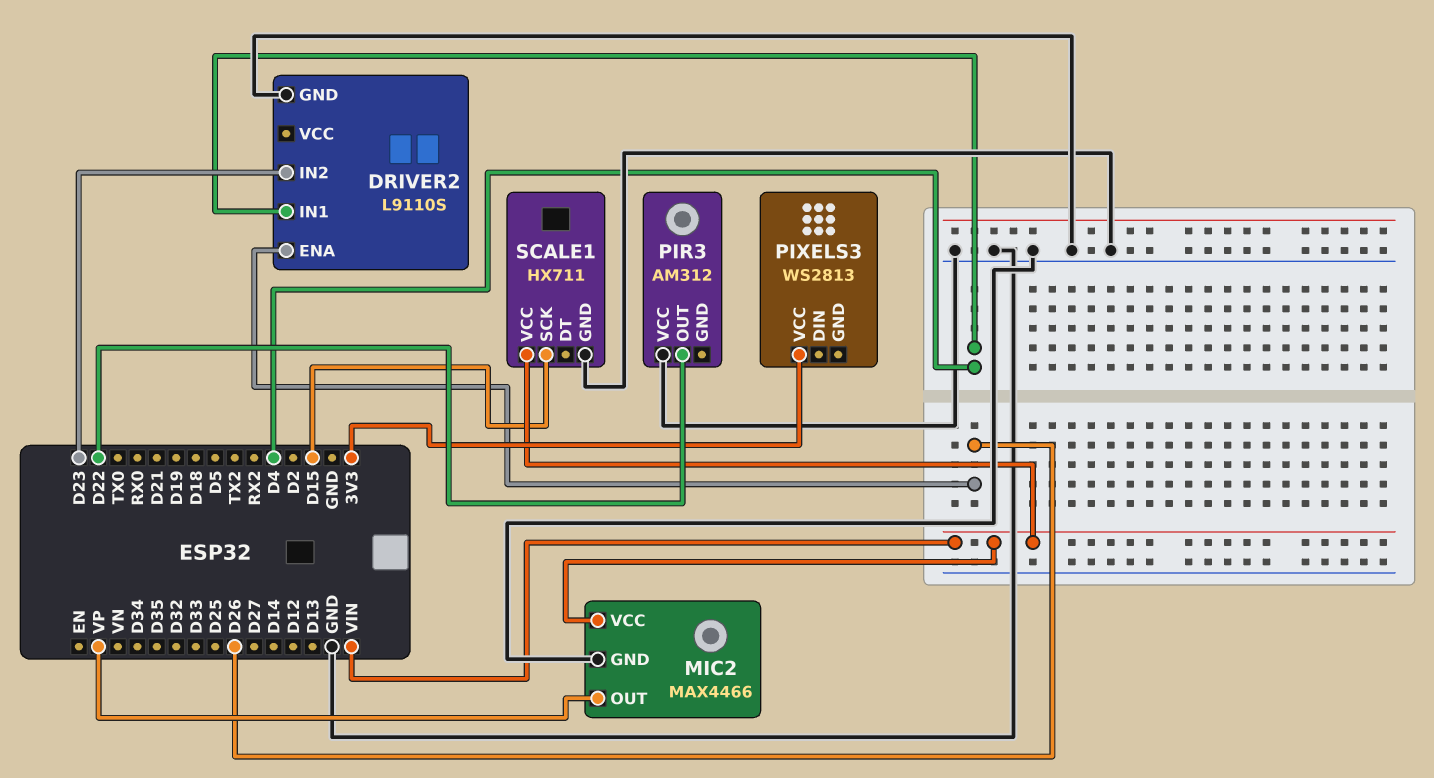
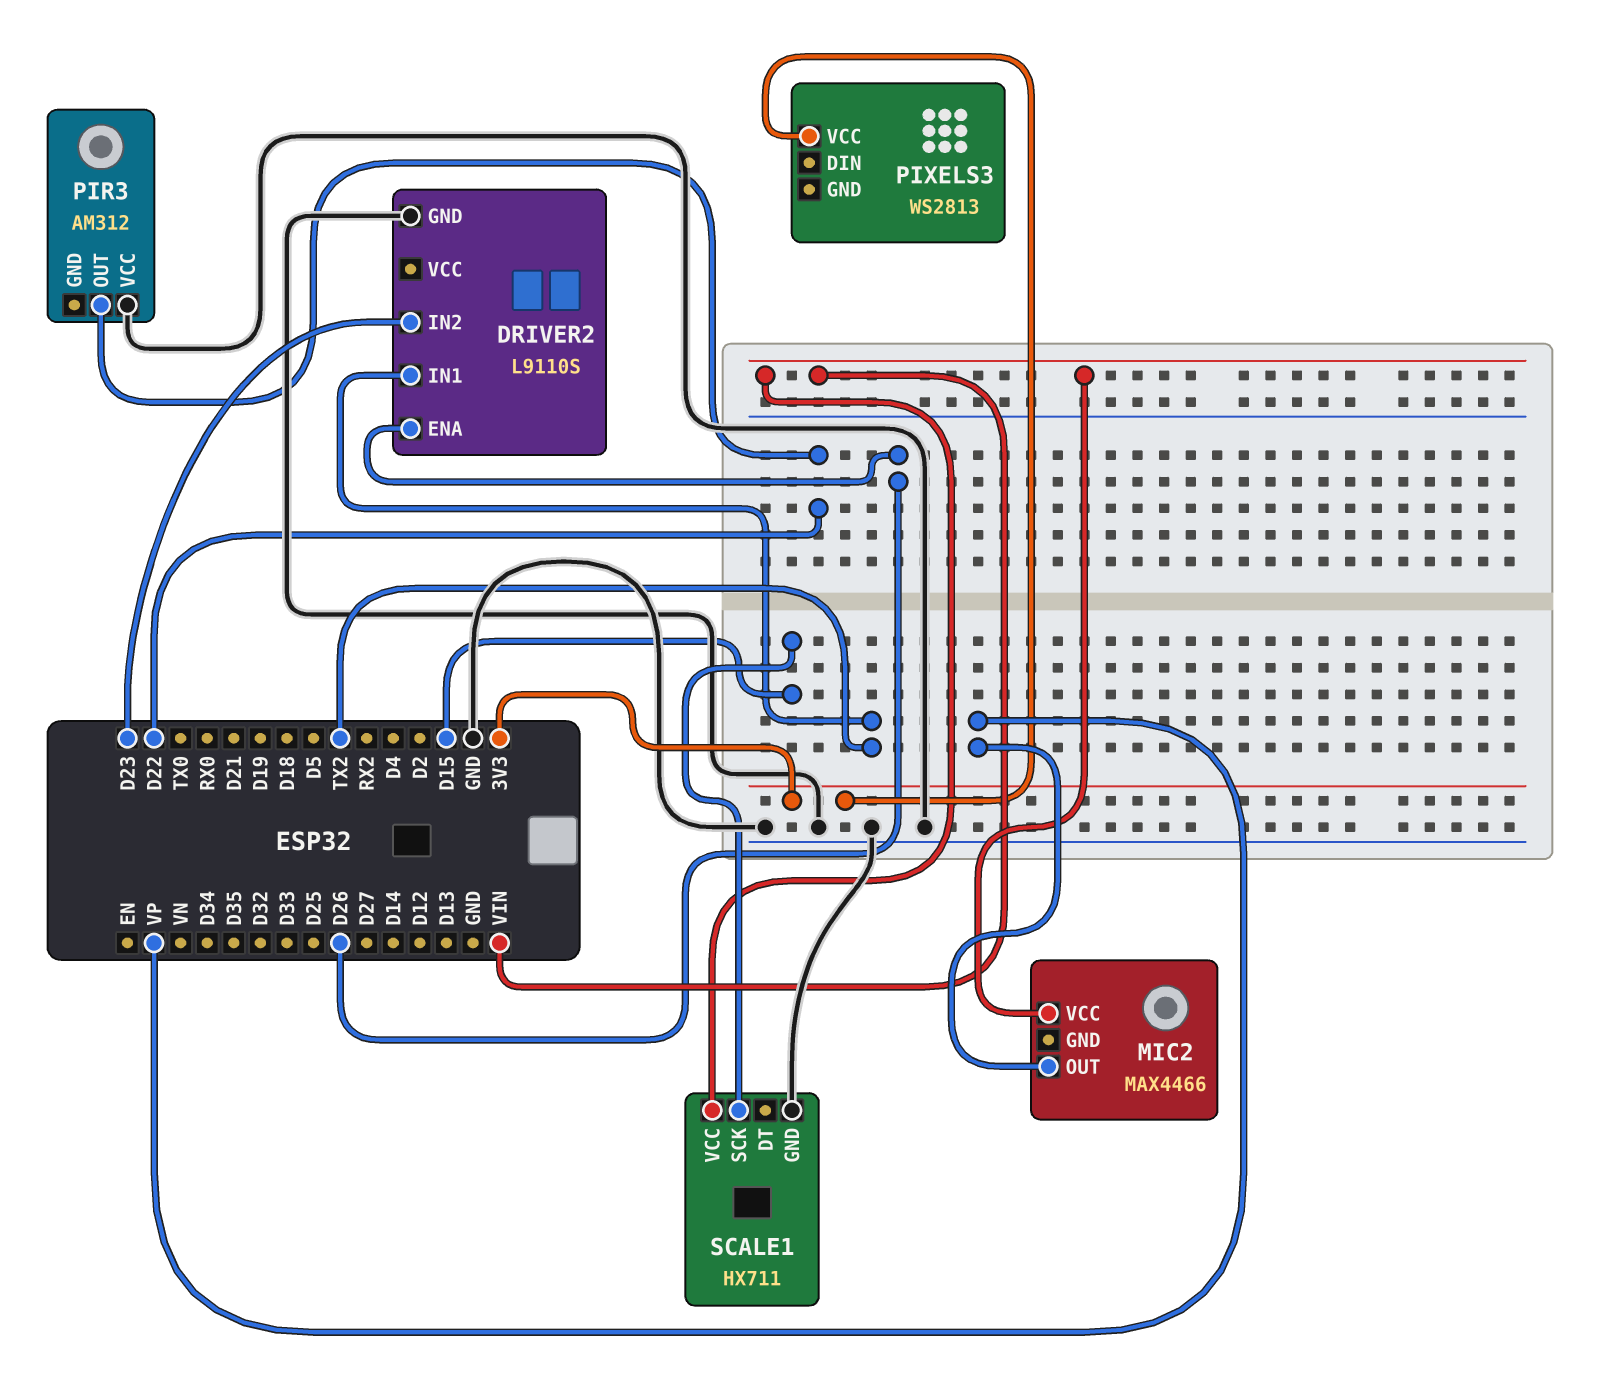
DRIVER2 pin IN1: D4 -> TX2
MIC2 pin GND: GND -> none

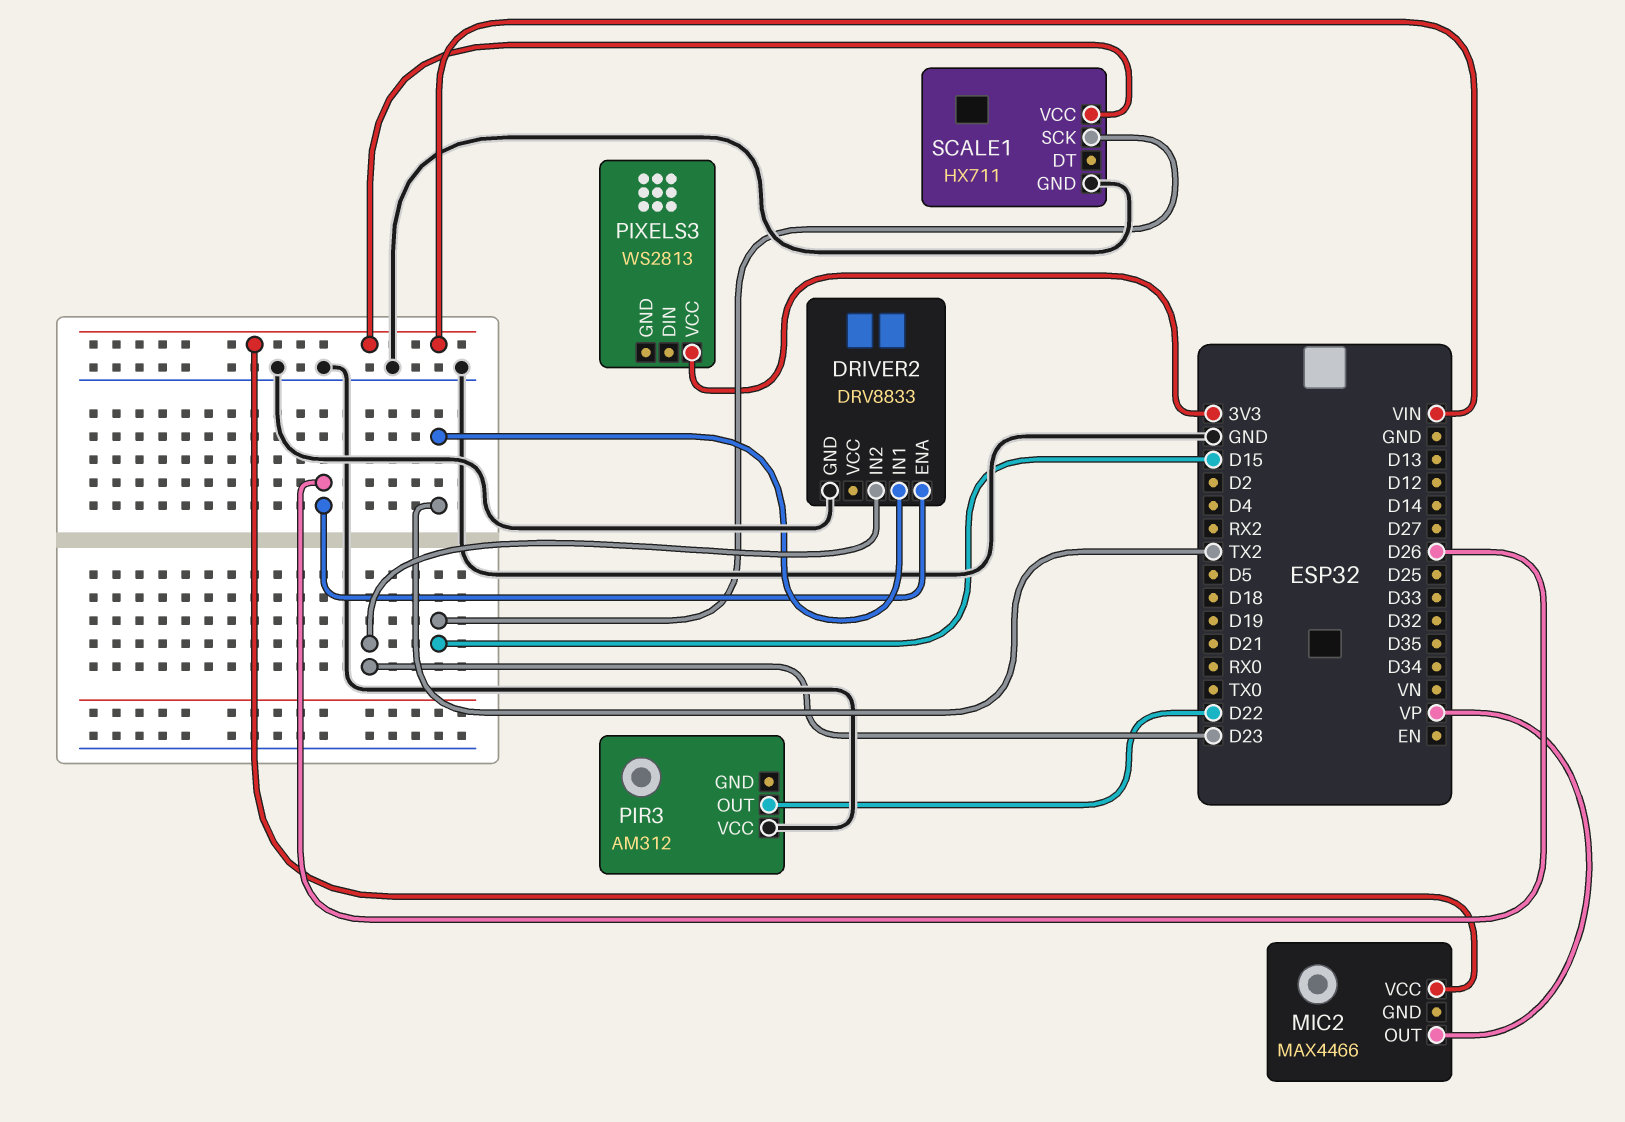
DRIVER2: L9110S -> DRV8833

